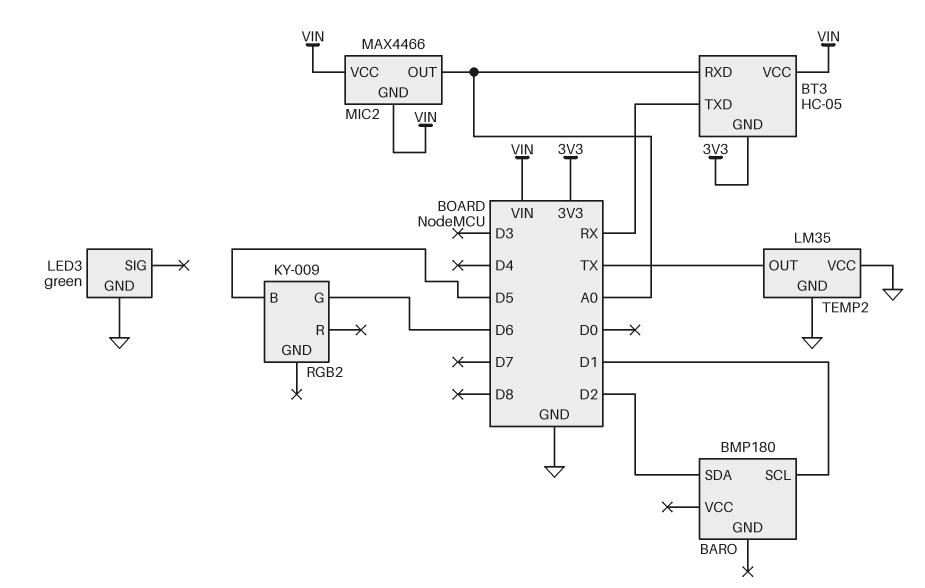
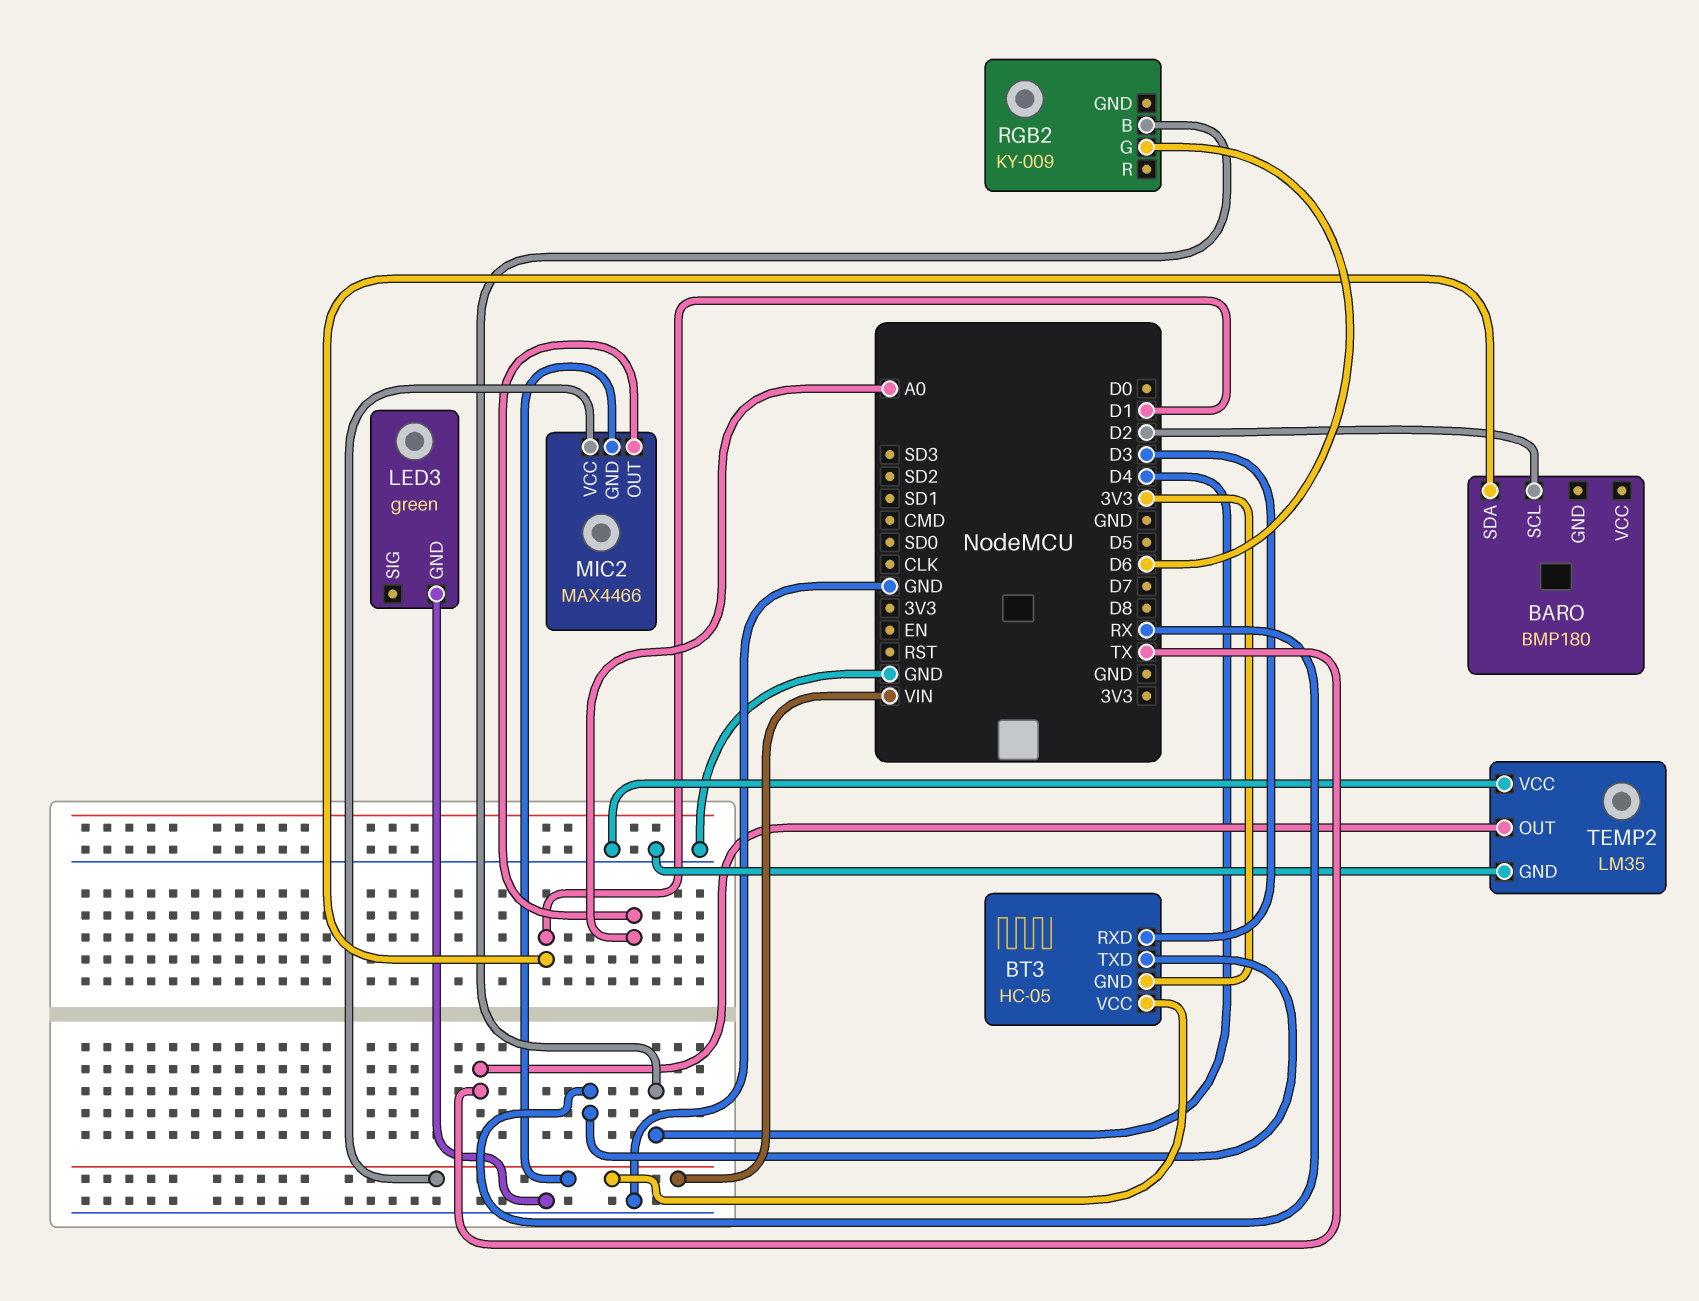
BARO pin SCL: D1 -> D2
BARO pin SDA: D2 -> D1
BT3 pin RXD: A0 -> D3
RGB2 pin B: D5 -> D4

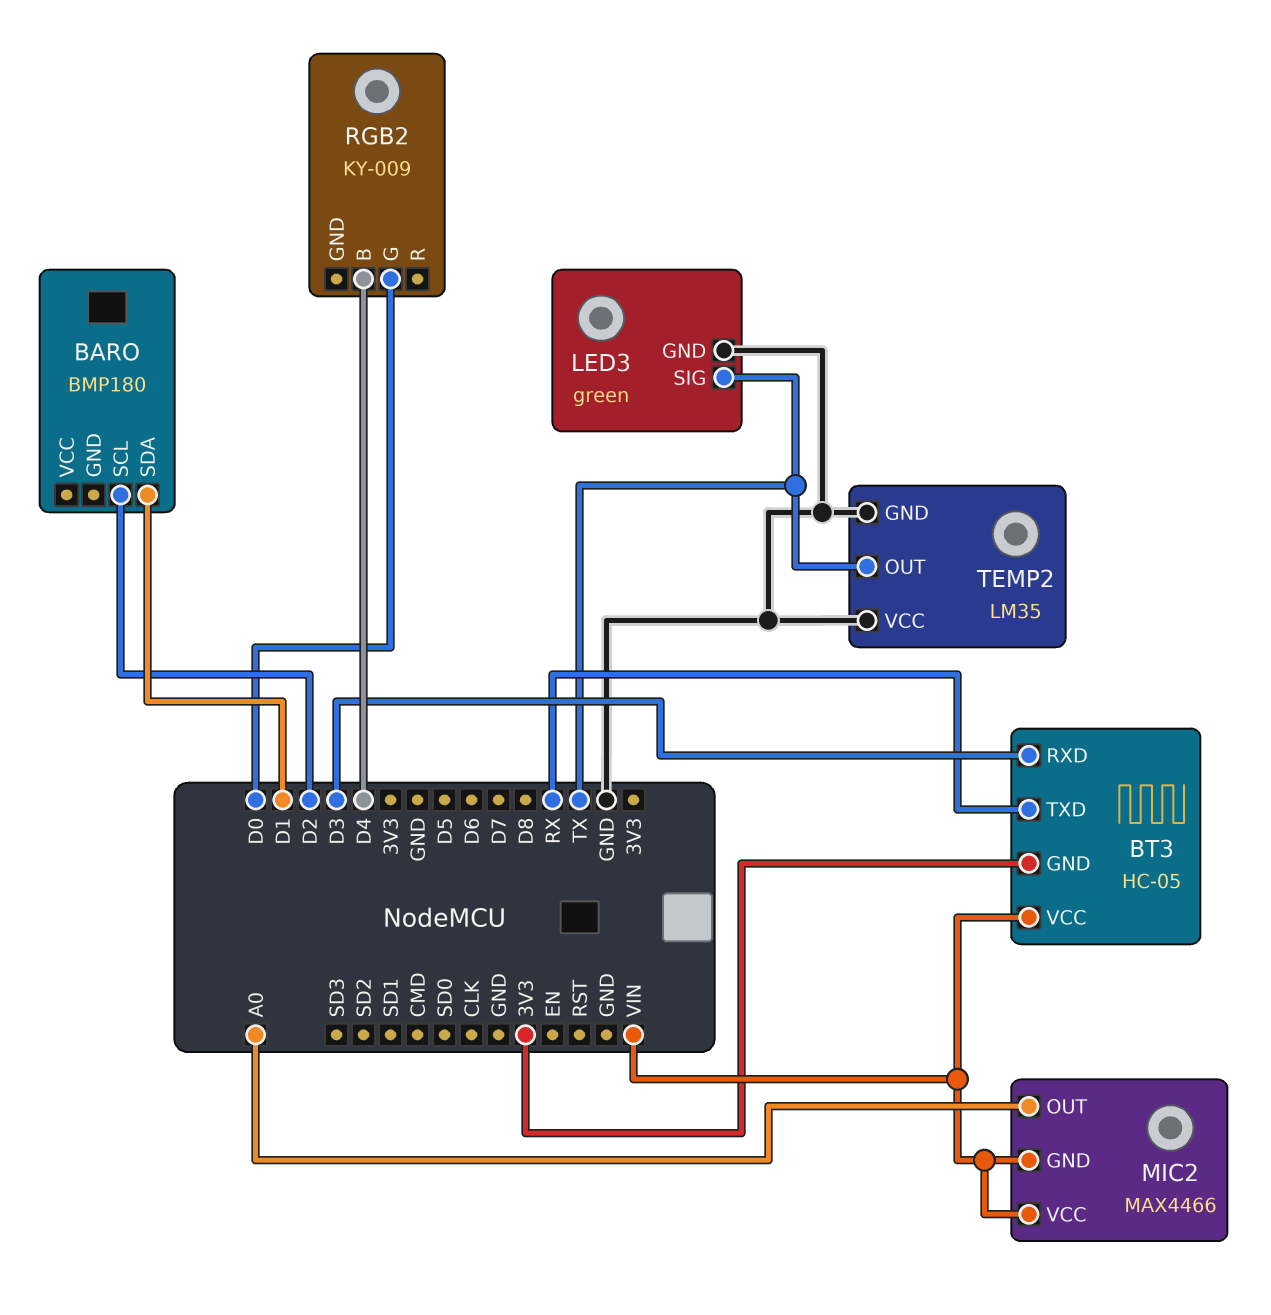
LED3 pin SIG: none -> TX
RGB2 pin G: D6 -> D0

